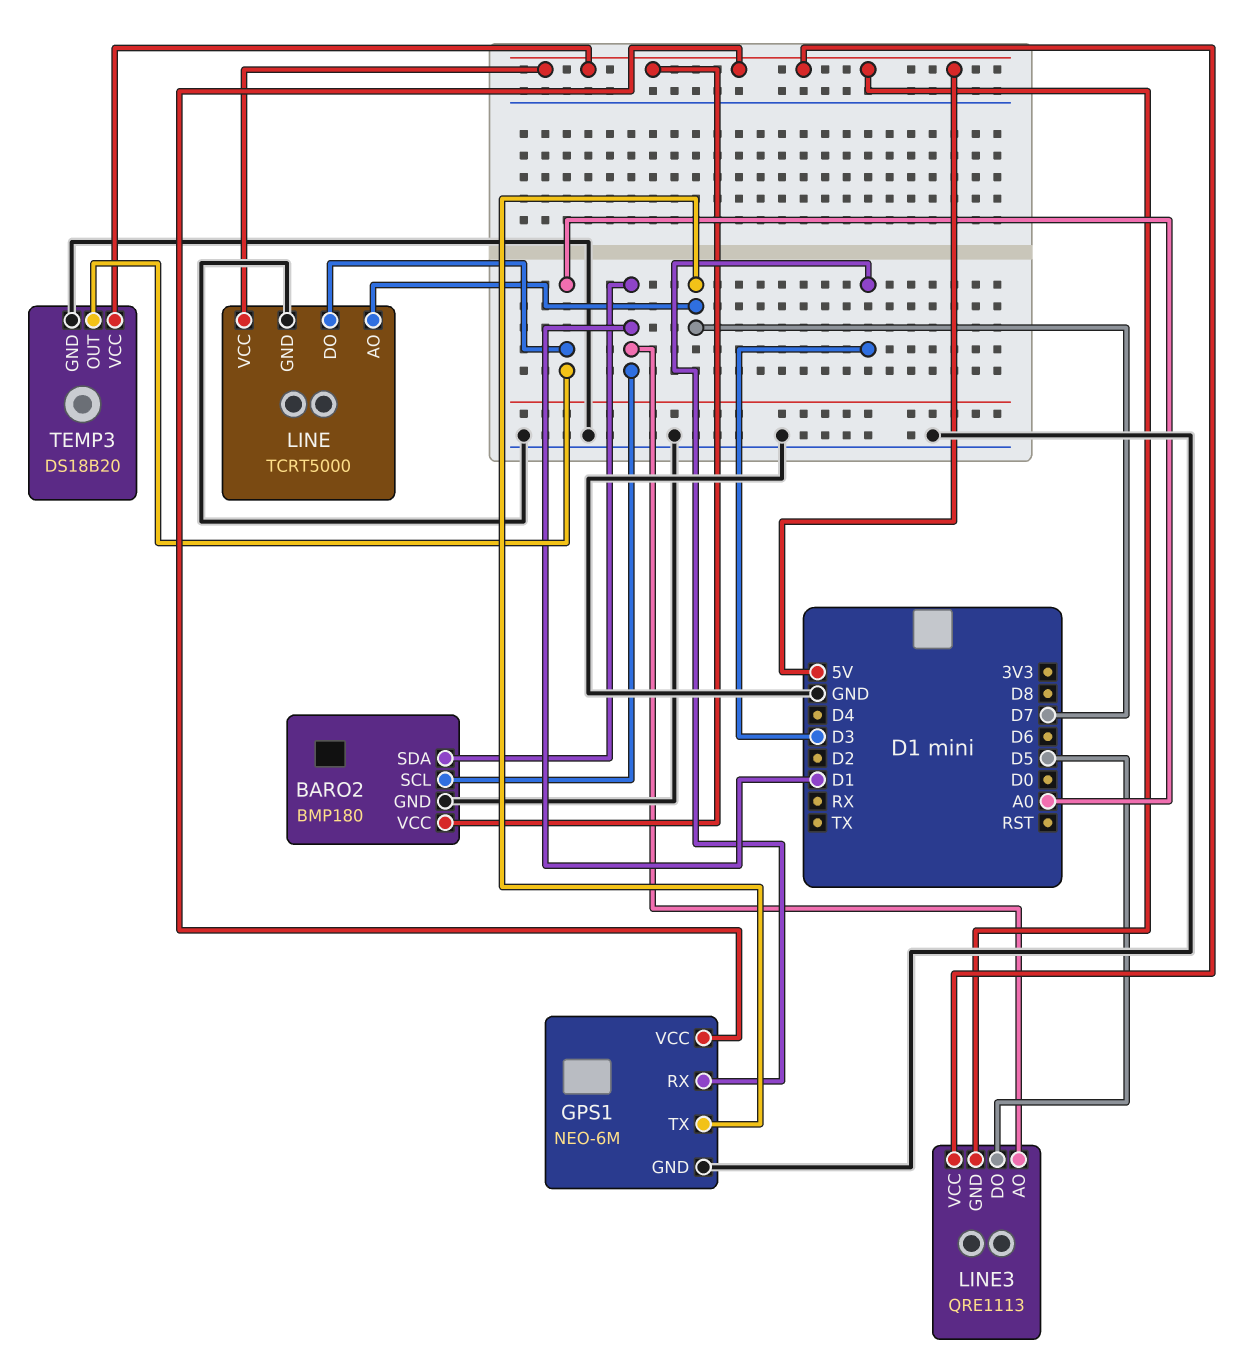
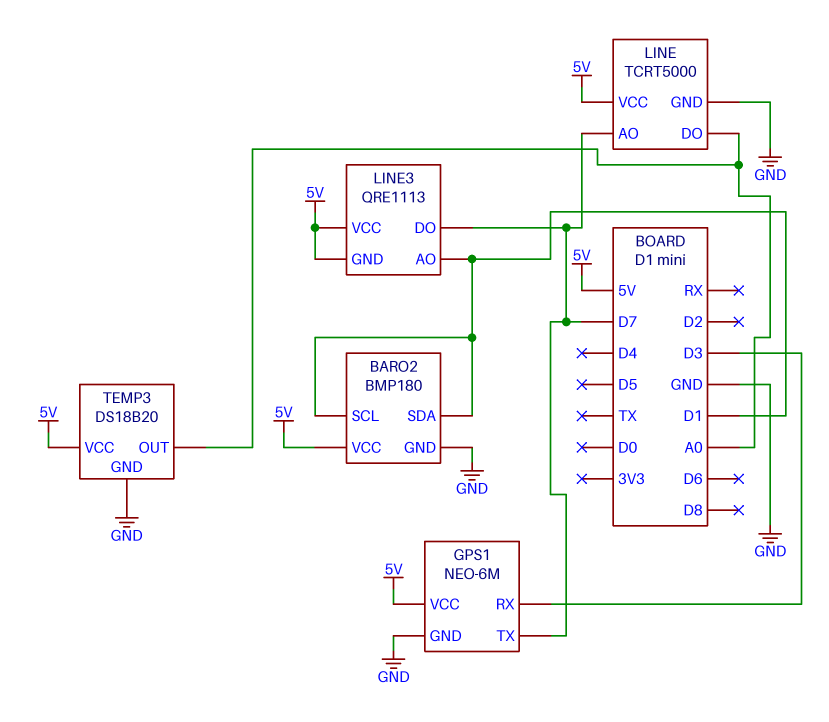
LINE3 pin DO: D5 -> D7

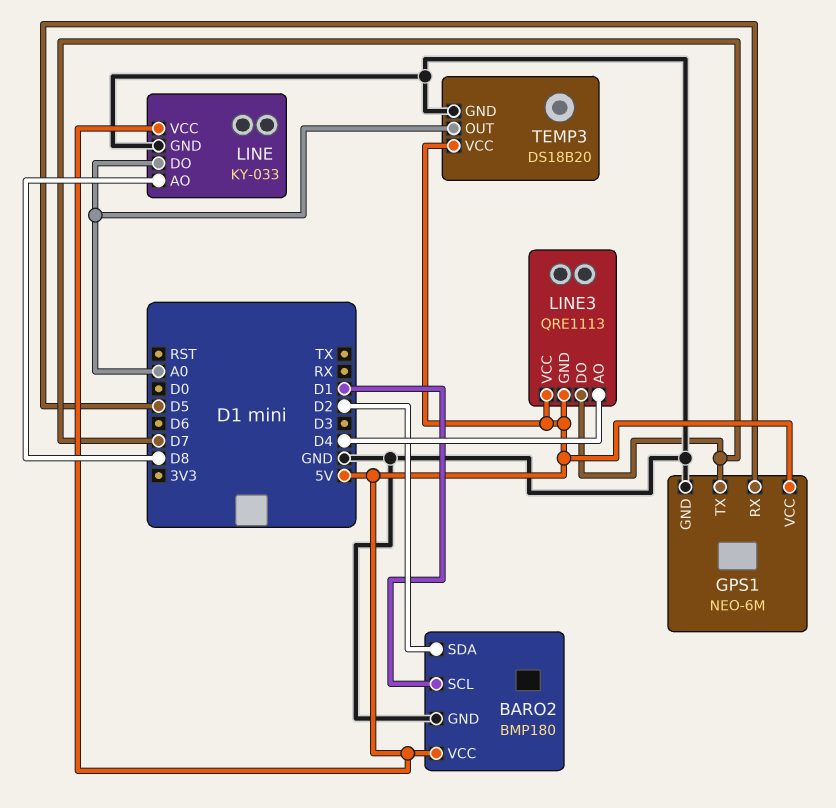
BARO2 pin SDA: D1 -> D2
GPS1 pin RX: D3 -> D5
LINE: TCRT5000 -> KY-033
LINE pin AO: D7 -> D8
LINE3 pin AO: D1 -> D4

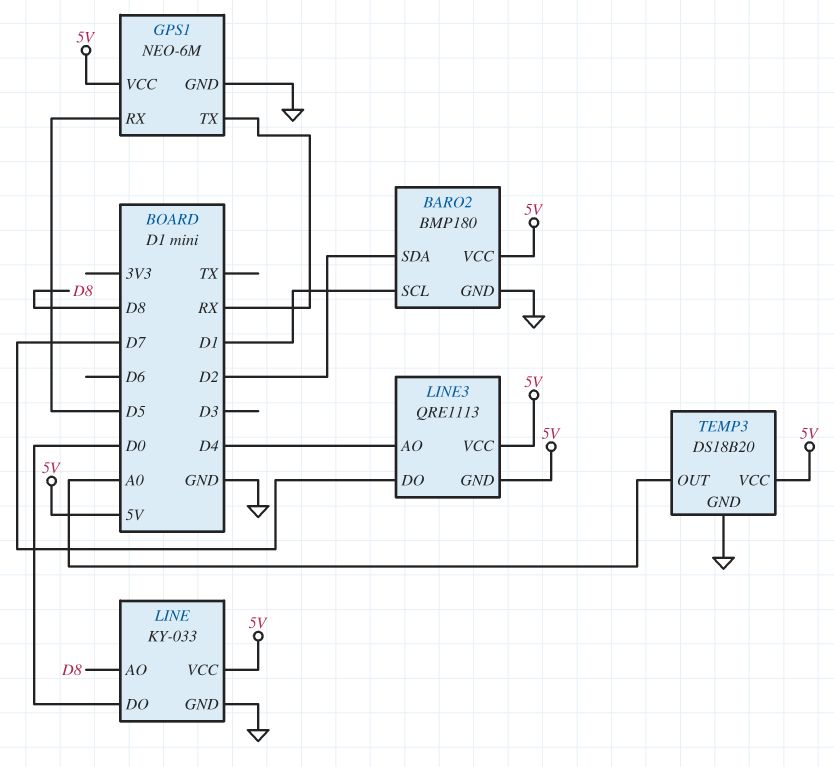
GPS1 pin TX: D7 -> RX
LINE pin DO: A0 -> D0

